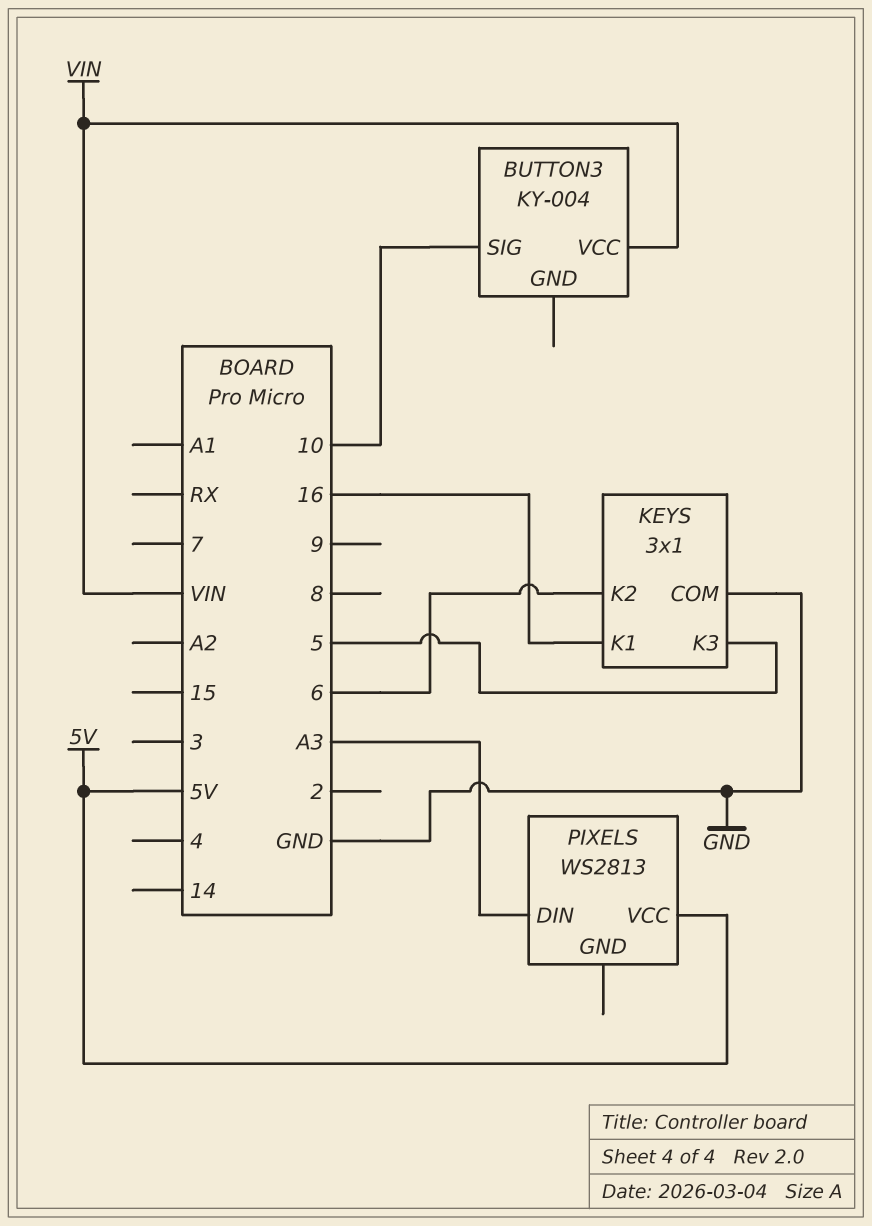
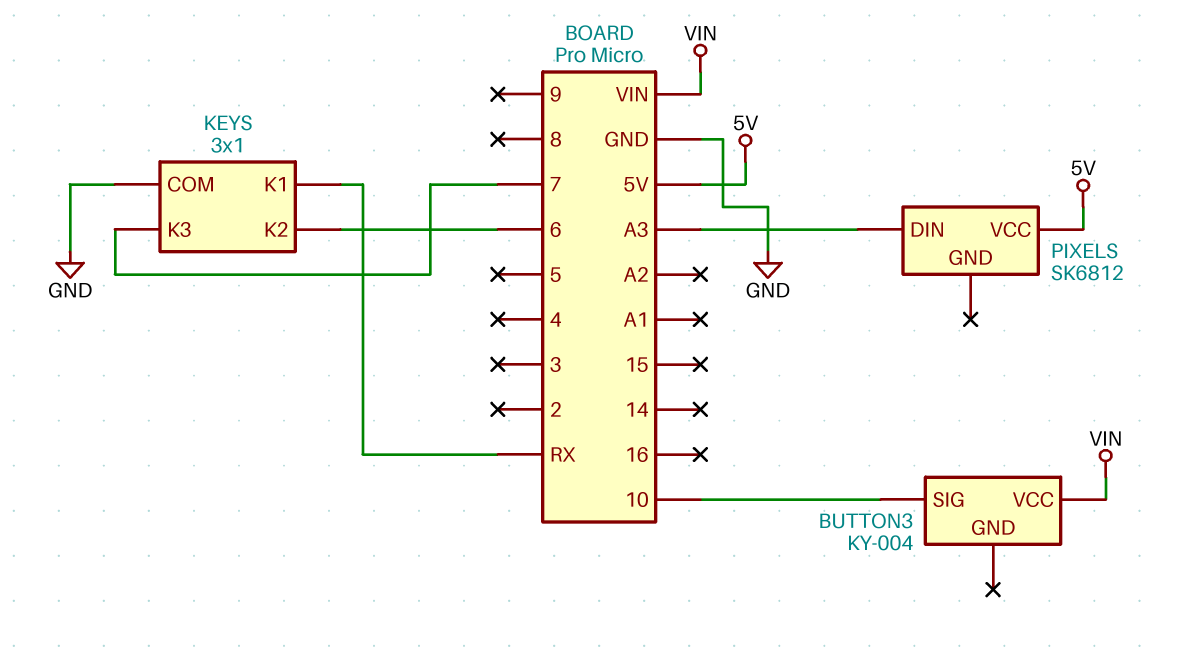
KEYS pin K1: 16 -> RX
KEYS pin K3: 5 -> 7
PIXELS: WS2813 -> SK6812

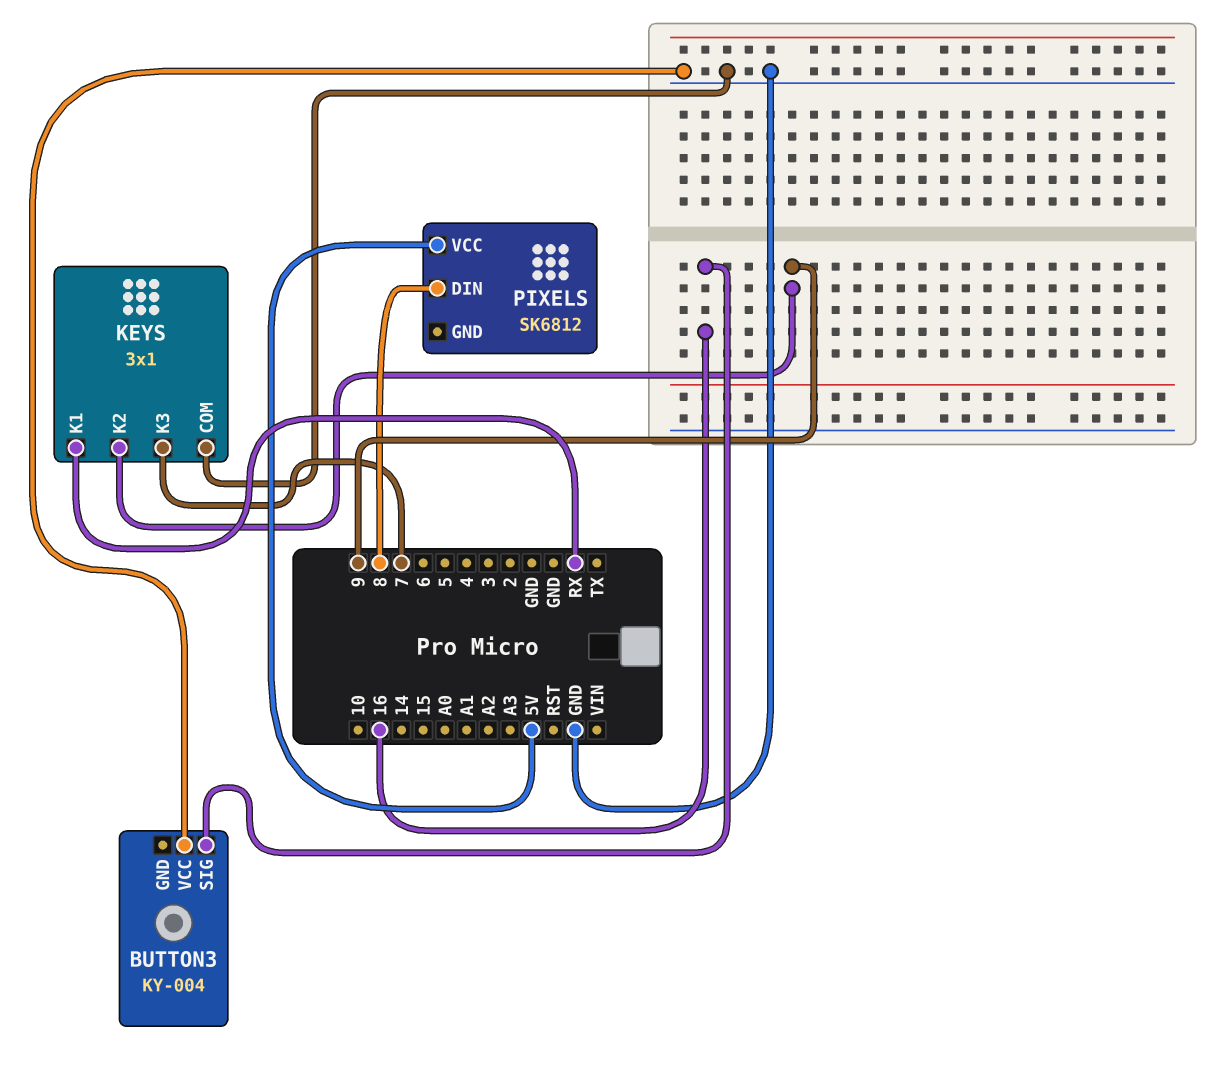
BUTTON3 pin SIG: 10 -> 16
BUTTON3 pin VCC: VIN -> GND
KEYS pin K2: 6 -> 9
PIXELS pin DIN: A3 -> 8

